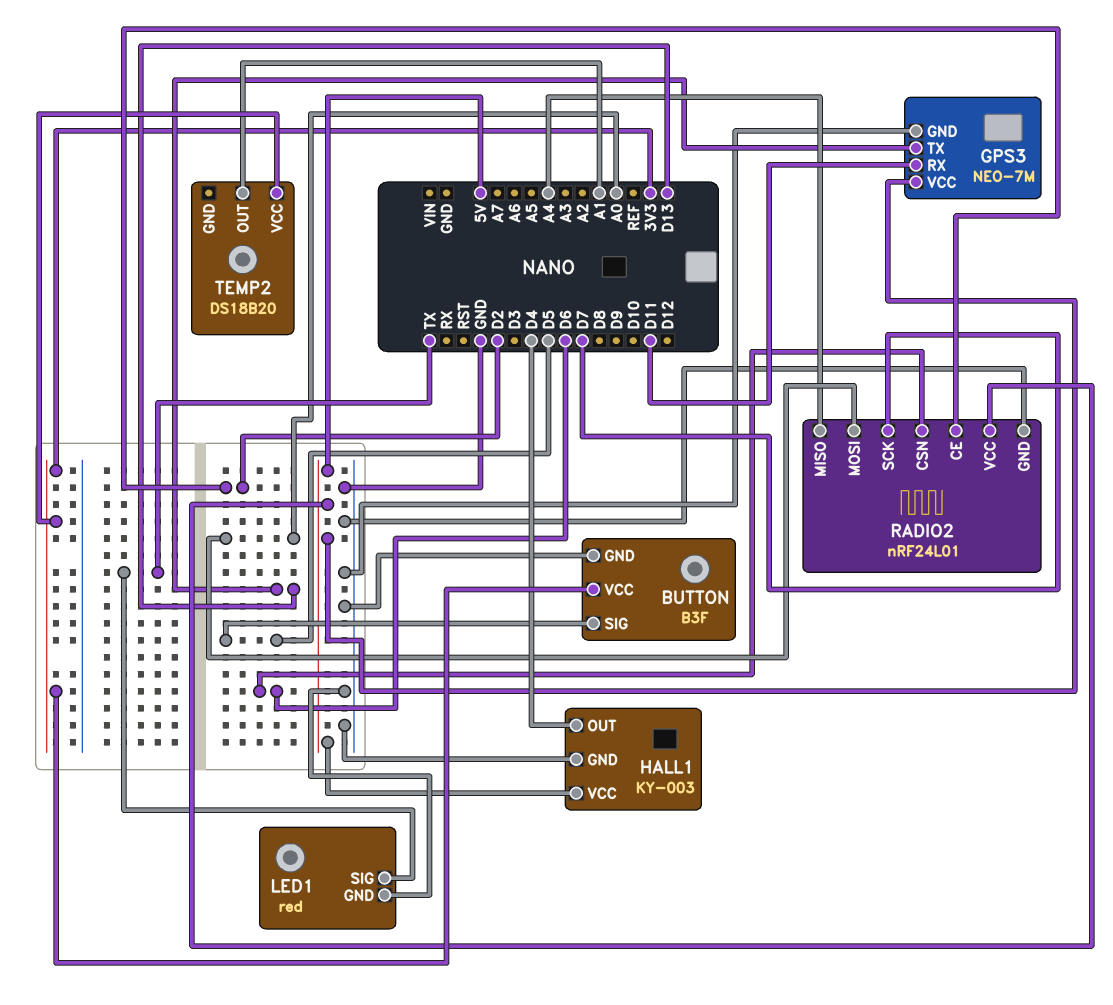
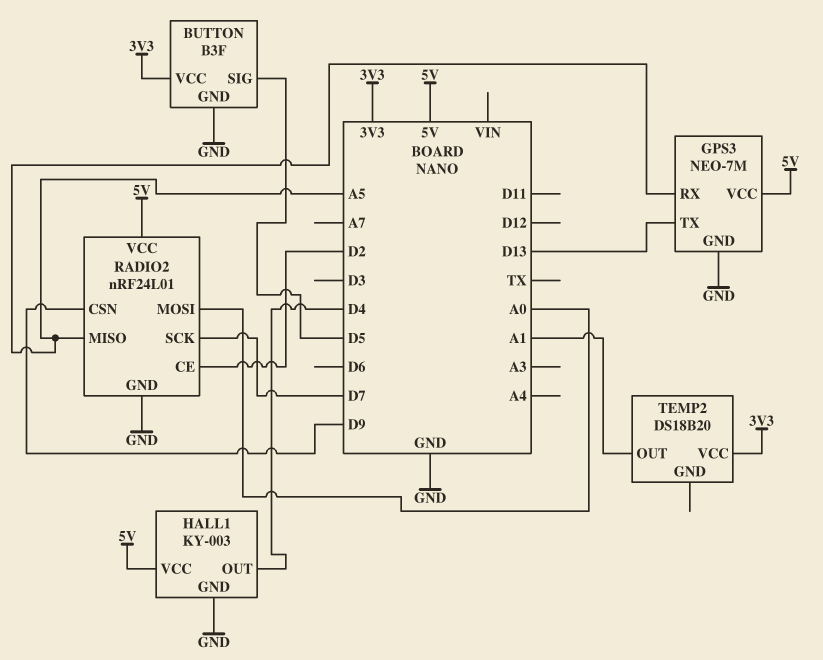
GPS3 pin RX: D11 -> A5
LED1: red -> none
LED1 pin GND: GND -> none
LED1 pin SIG: TX -> none
RADIO2 pin CSN: D6 -> D9
RADIO2 pin MISO: A4 -> A5

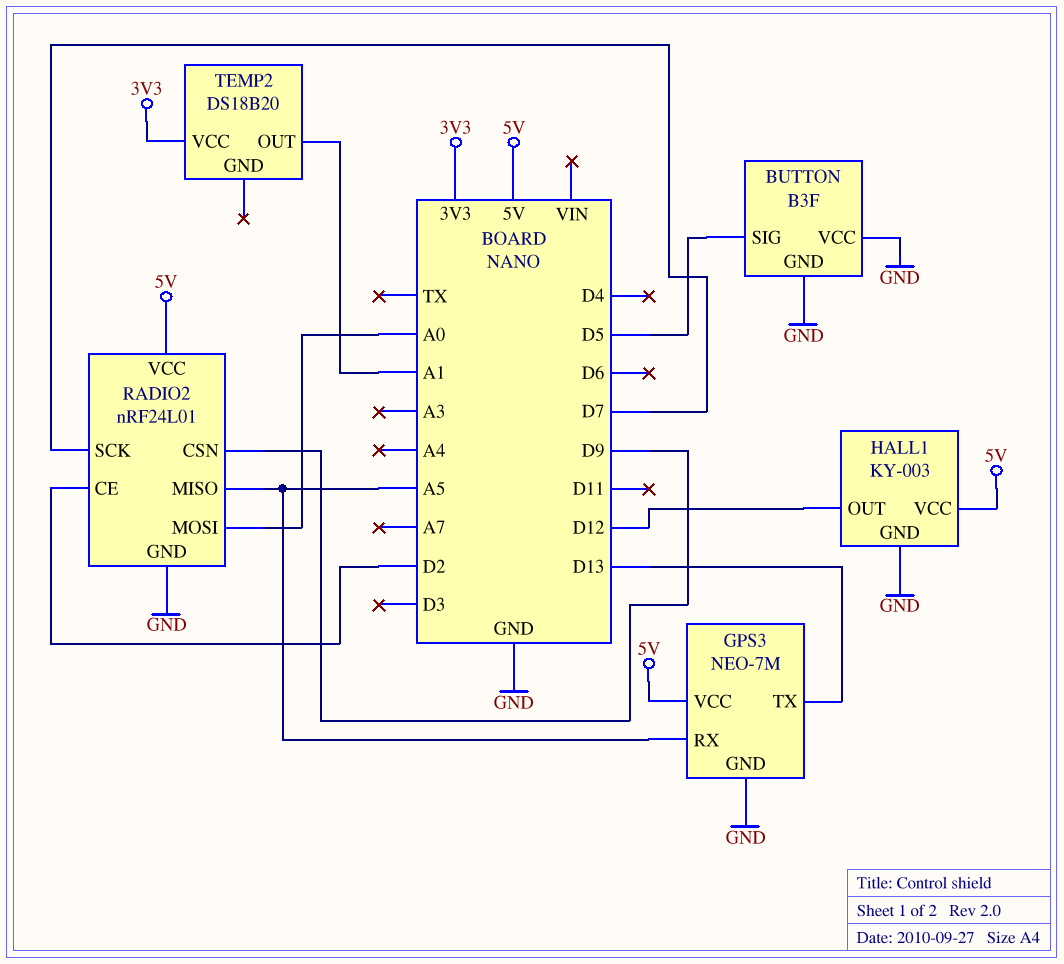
BUTTON pin VCC: 3V3 -> GND
HALL1 pin OUT: D4 -> D12

